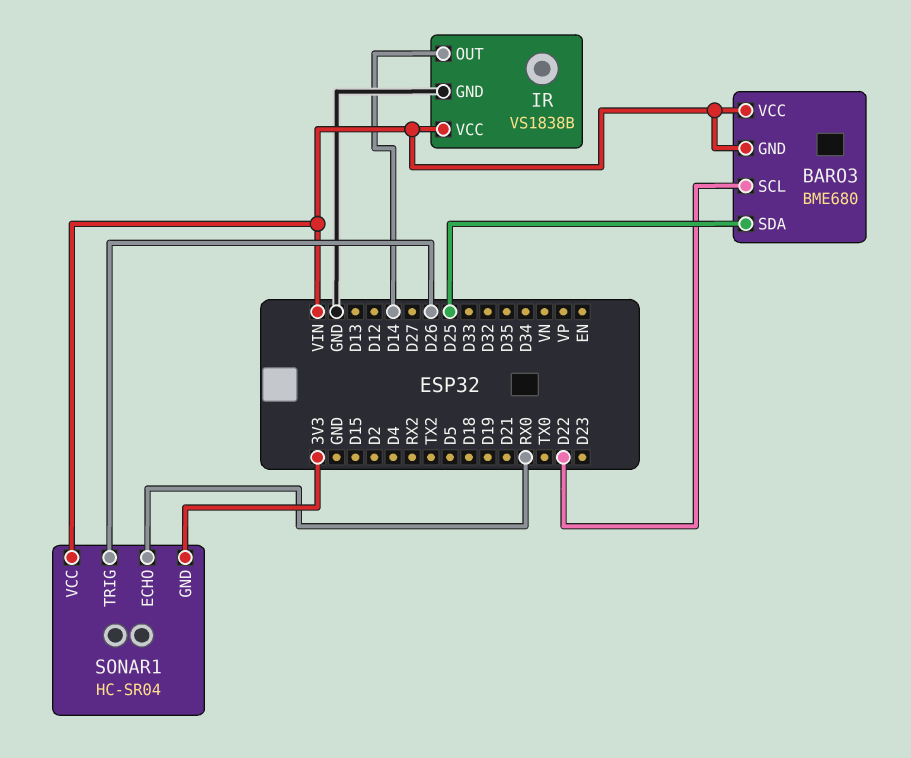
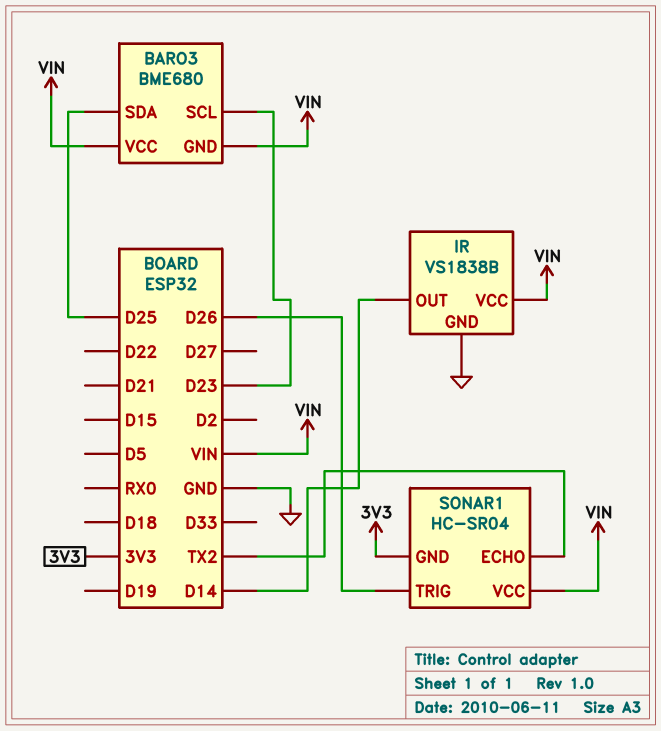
BARO3 pin SCL: D22 -> D23
SONAR1 pin ECHO: RX0 -> TX2

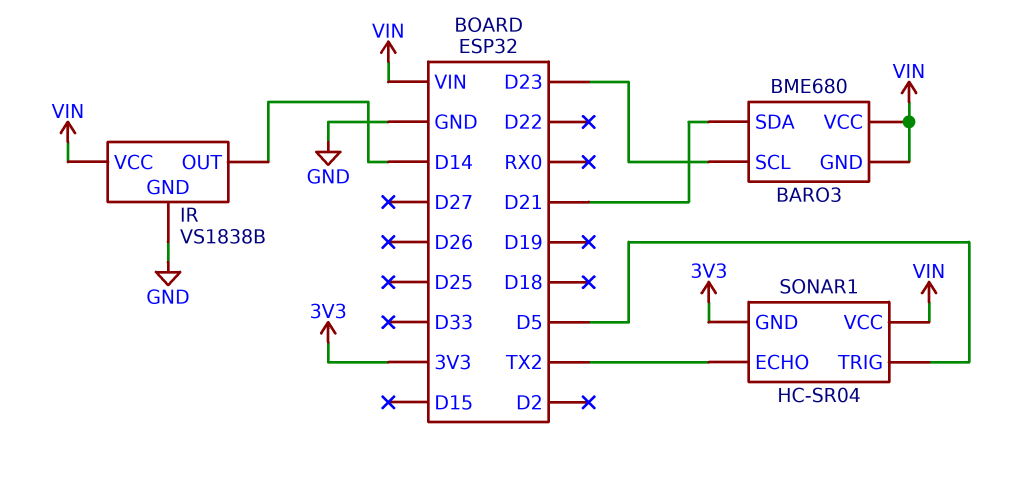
BARO3 pin SDA: D25 -> D21
SONAR1 pin TRIG: D26 -> D5

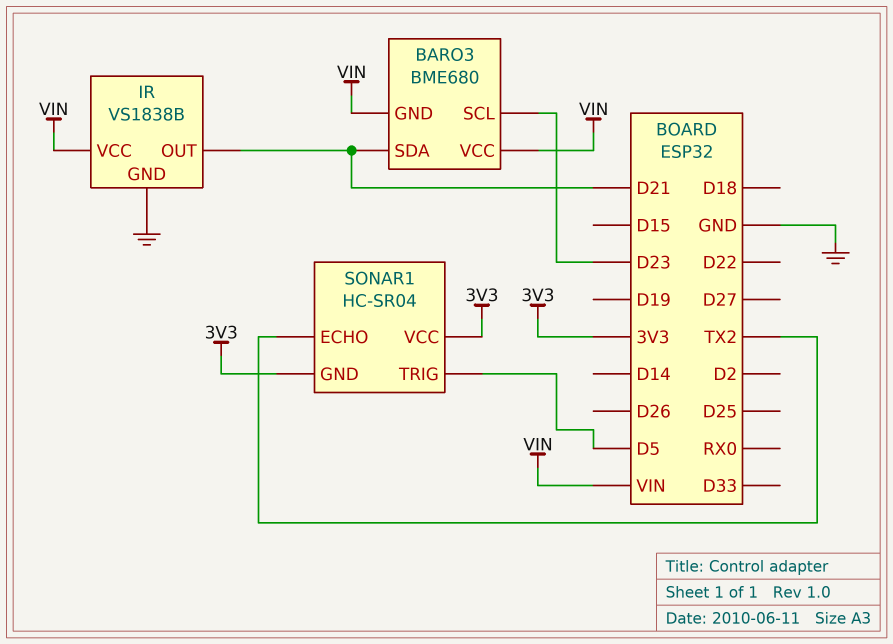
IR pin OUT: D14 -> D21
SONAR1 pin VCC: VIN -> 3V3

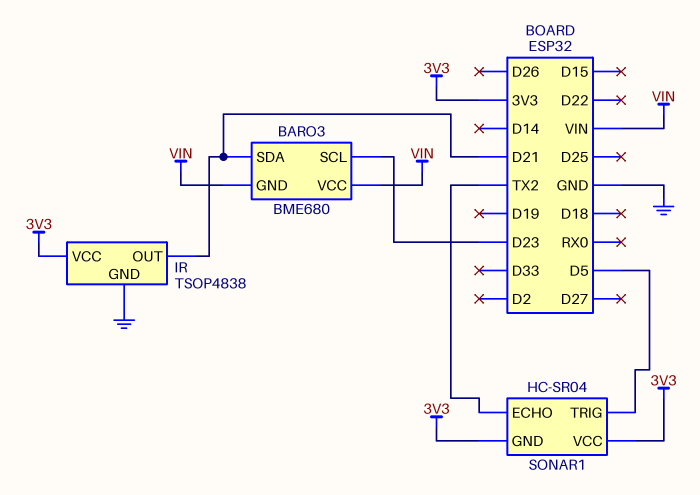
IR: VS1838B -> TSOP4838
IR pin VCC: VIN -> 3V3

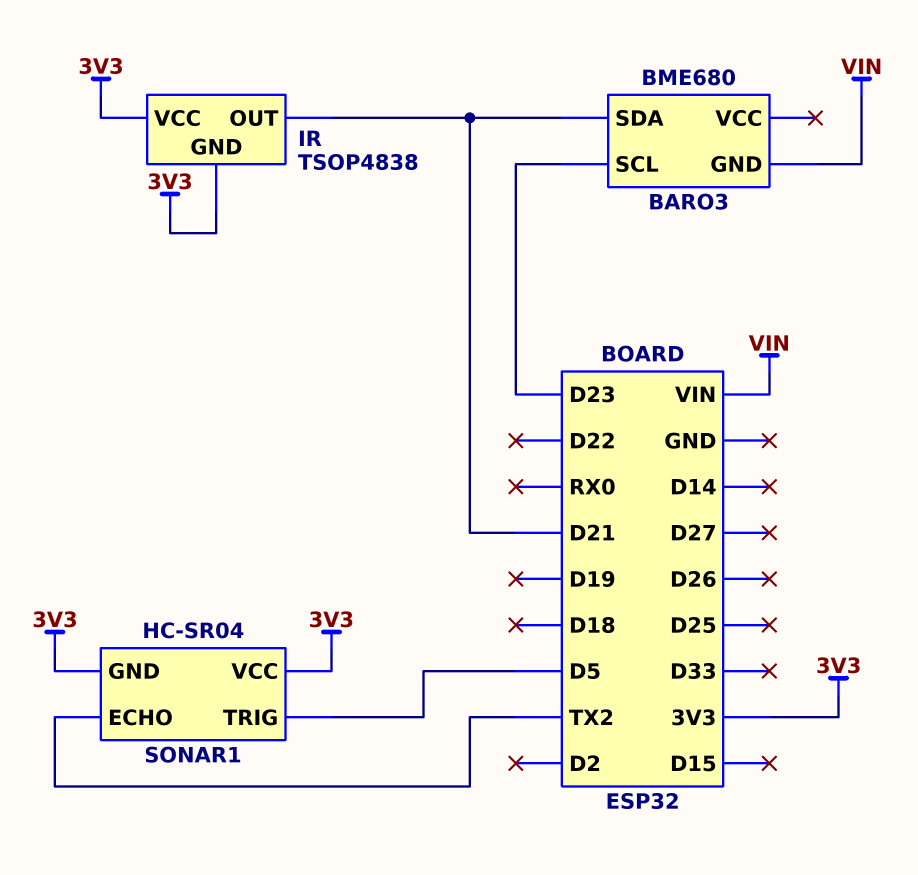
BARO3 pin VCC: VIN -> none
IR pin GND: GND -> 3V3

